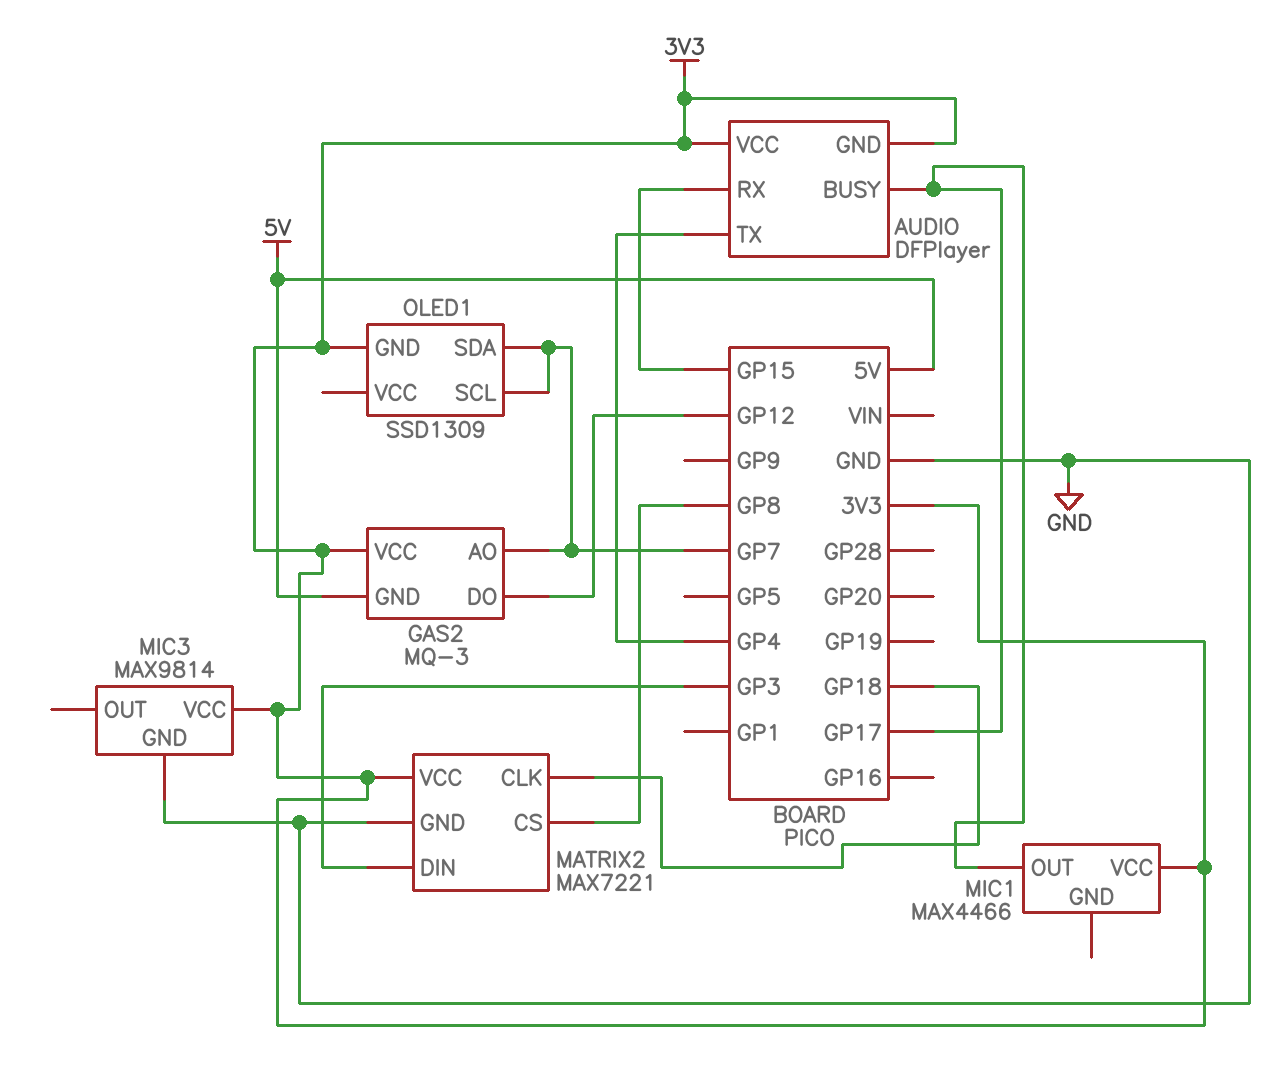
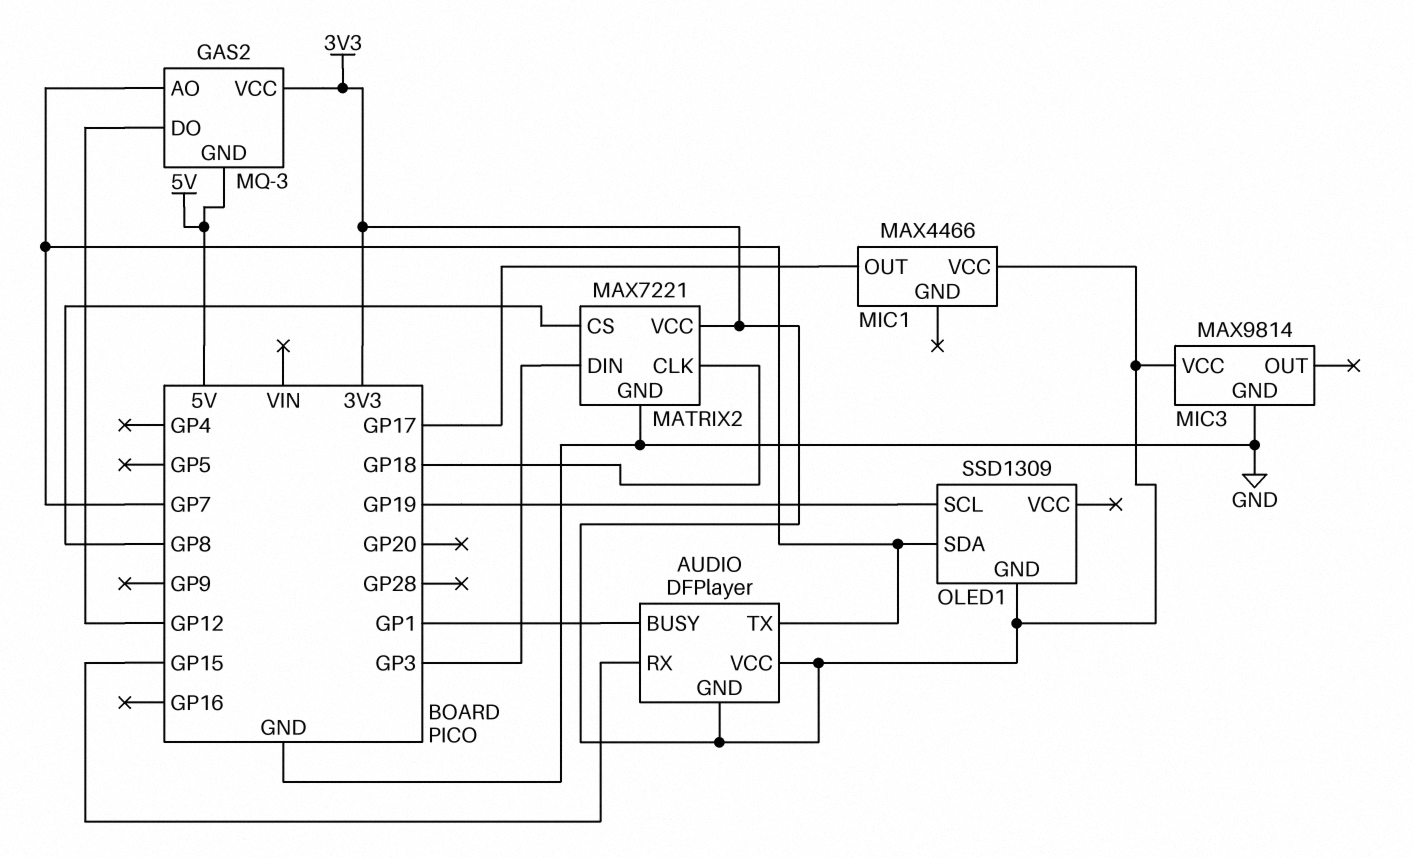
AUDIO pin BUSY: GP17 -> GP1
AUDIO pin TX: GP4 -> GP7
OLED1 pin SCL: GP7 -> GP19

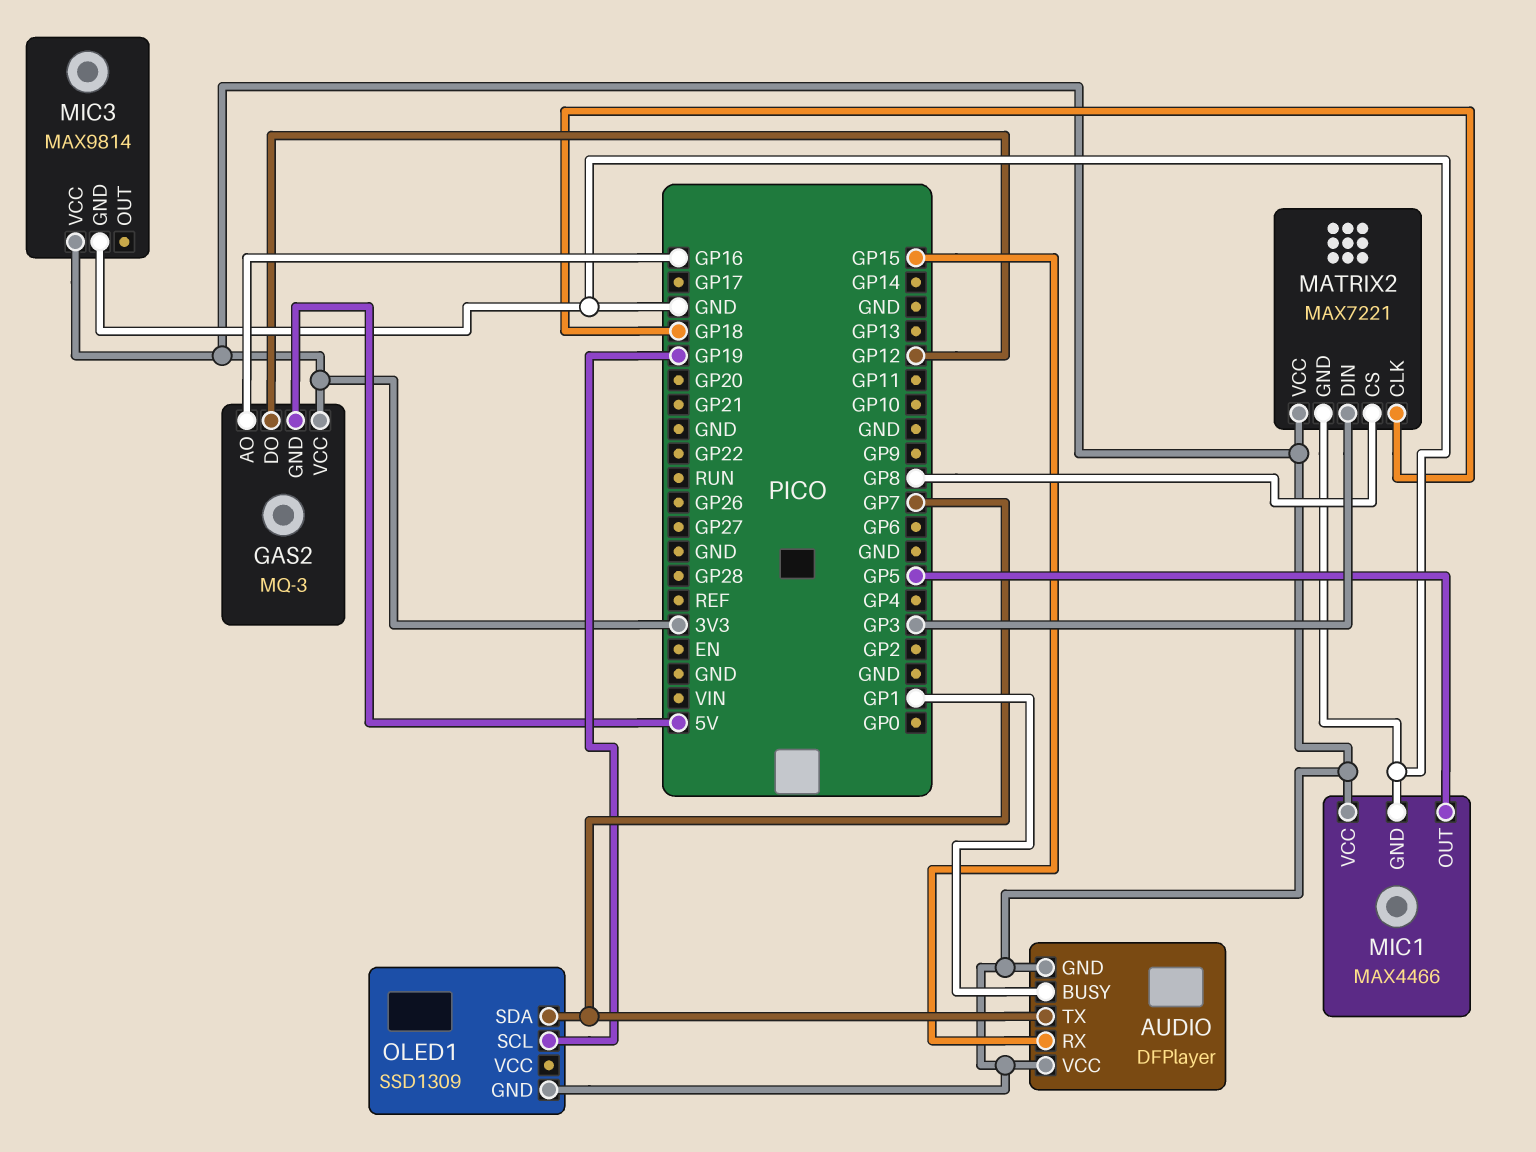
GAS2 pin AO: GP7 -> GP16
MIC1 pin GND: none -> GND
MIC1 pin OUT: GP17 -> GP5

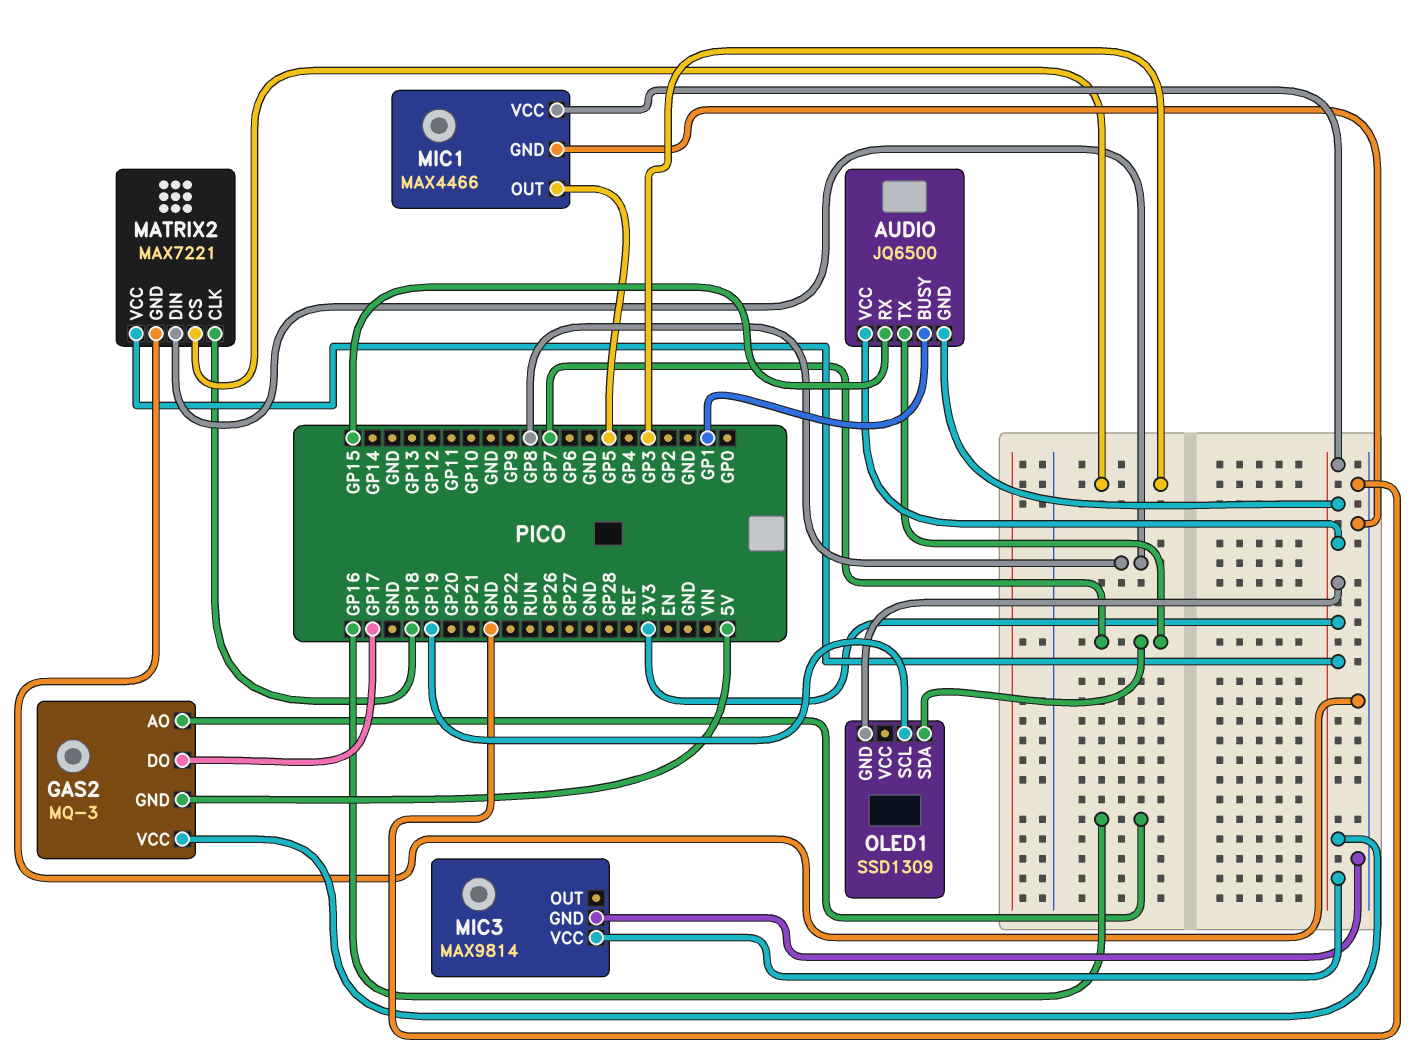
AUDIO: DFPlayer -> JQ6500
GAS2 pin DO: GP12 -> GP17
MATRIX2 pin CS: GP8 -> GP3
MATRIX2 pin DIN: GP3 -> GP8

